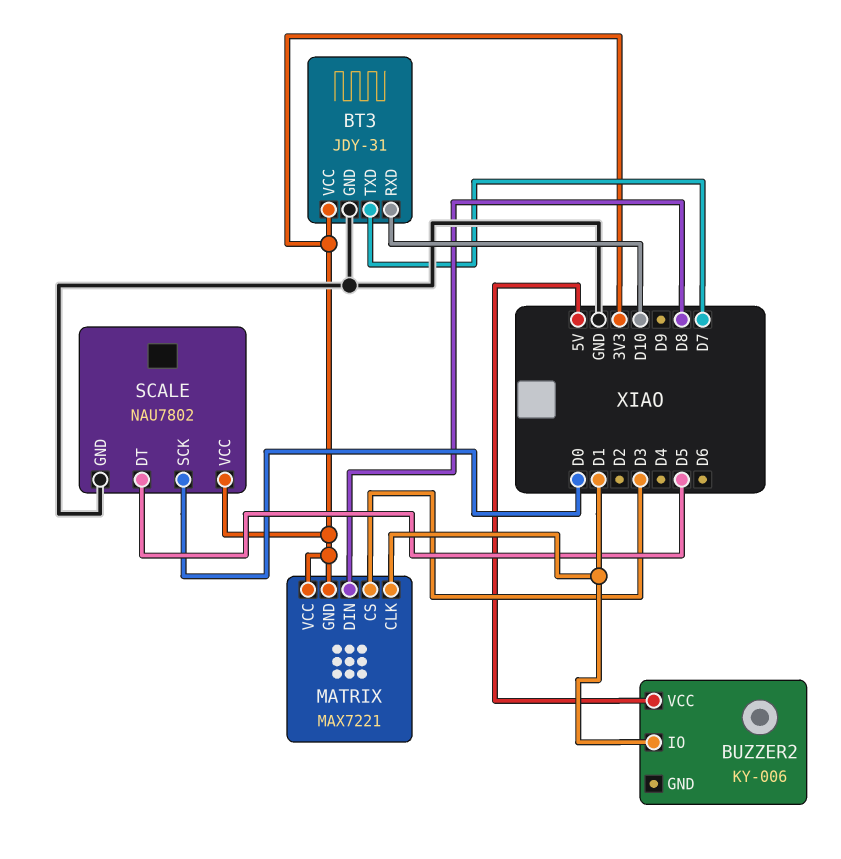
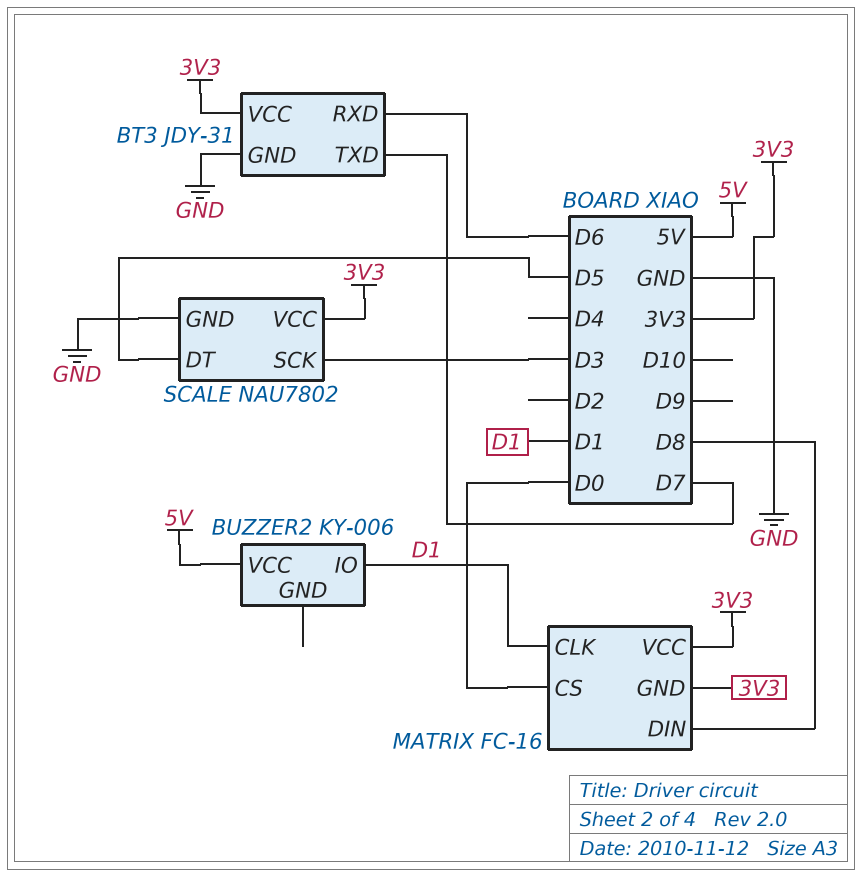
BT3 pin RXD: D10 -> D6
MATRIX: MAX7221 -> FC-16
MATRIX pin CS: D3 -> D0
SCALE pin SCK: D0 -> D3

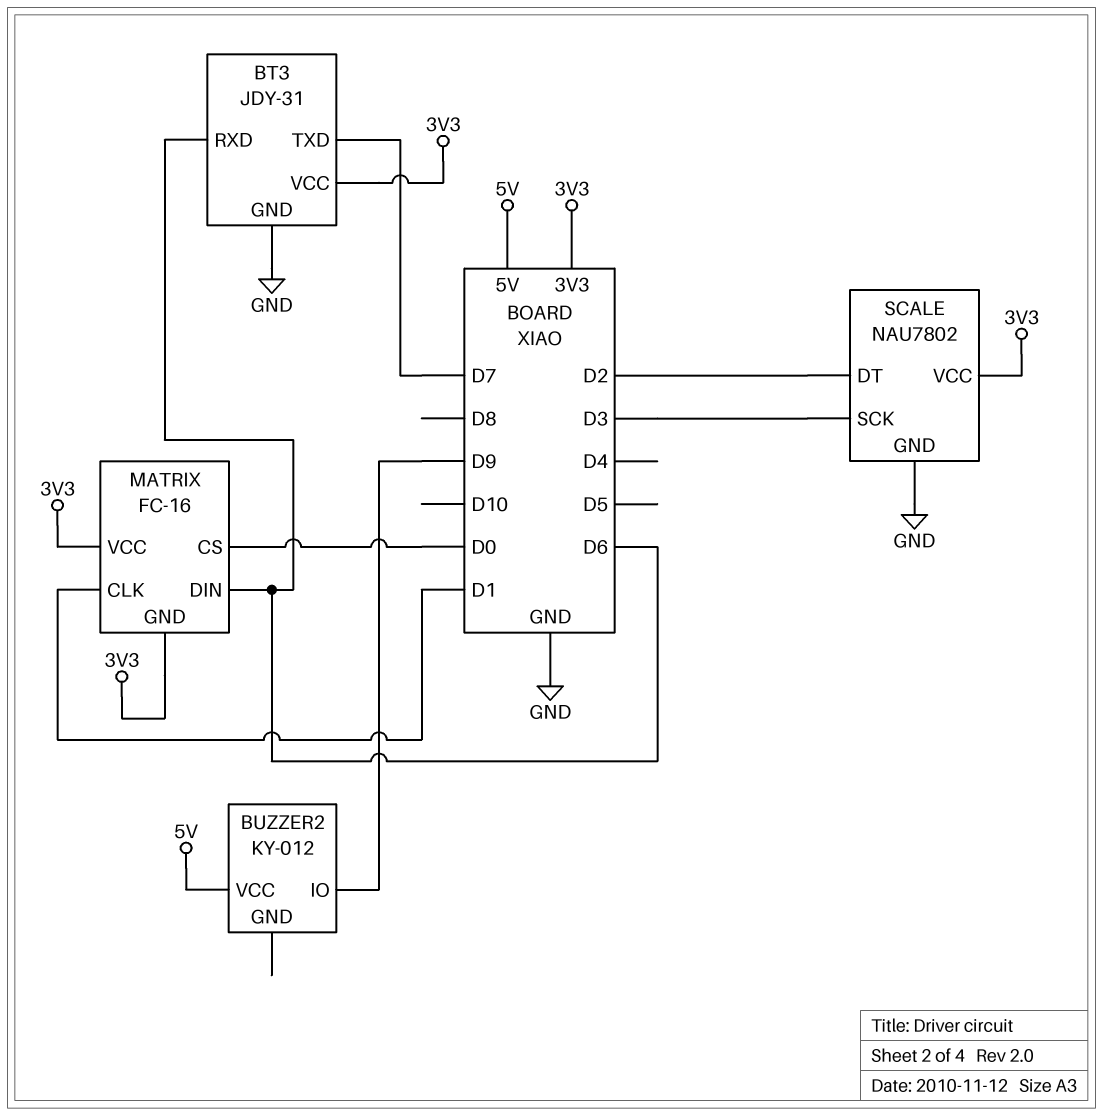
BUZZER2: KY-006 -> KY-012
BUZZER2 pin IO: D1 -> D9
MATRIX pin DIN: D8 -> D6
SCALE pin DT: D5 -> D2

